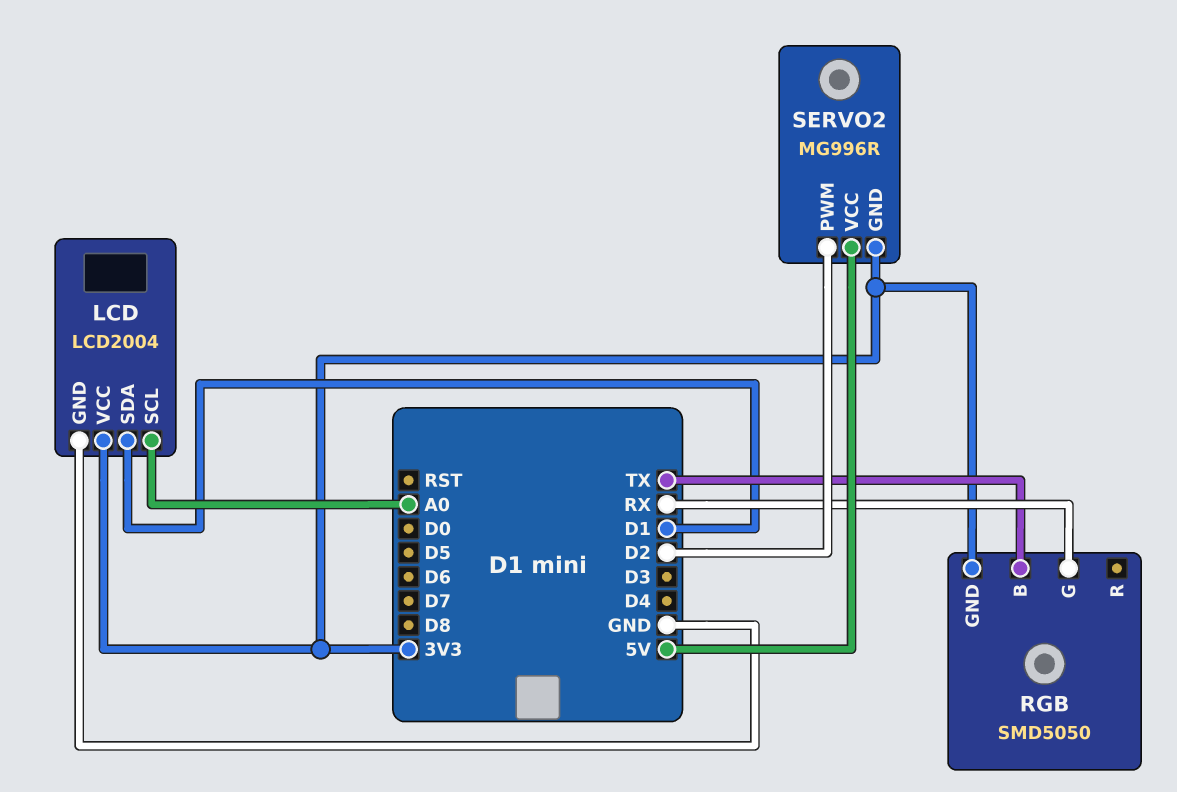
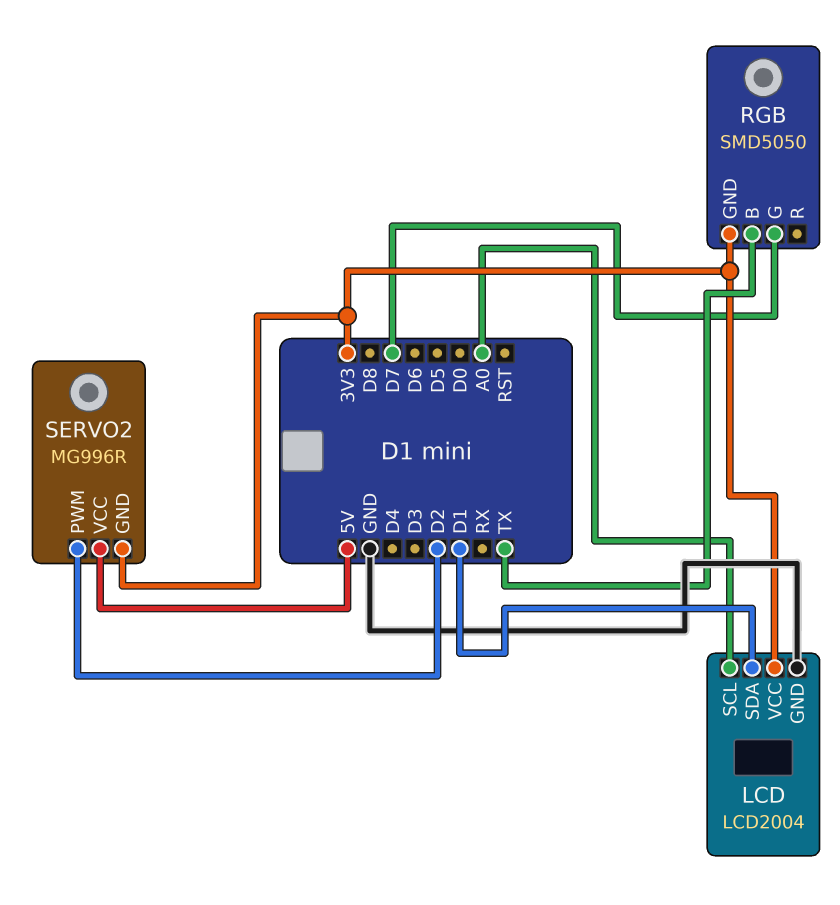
RGB pin G: RX -> D7

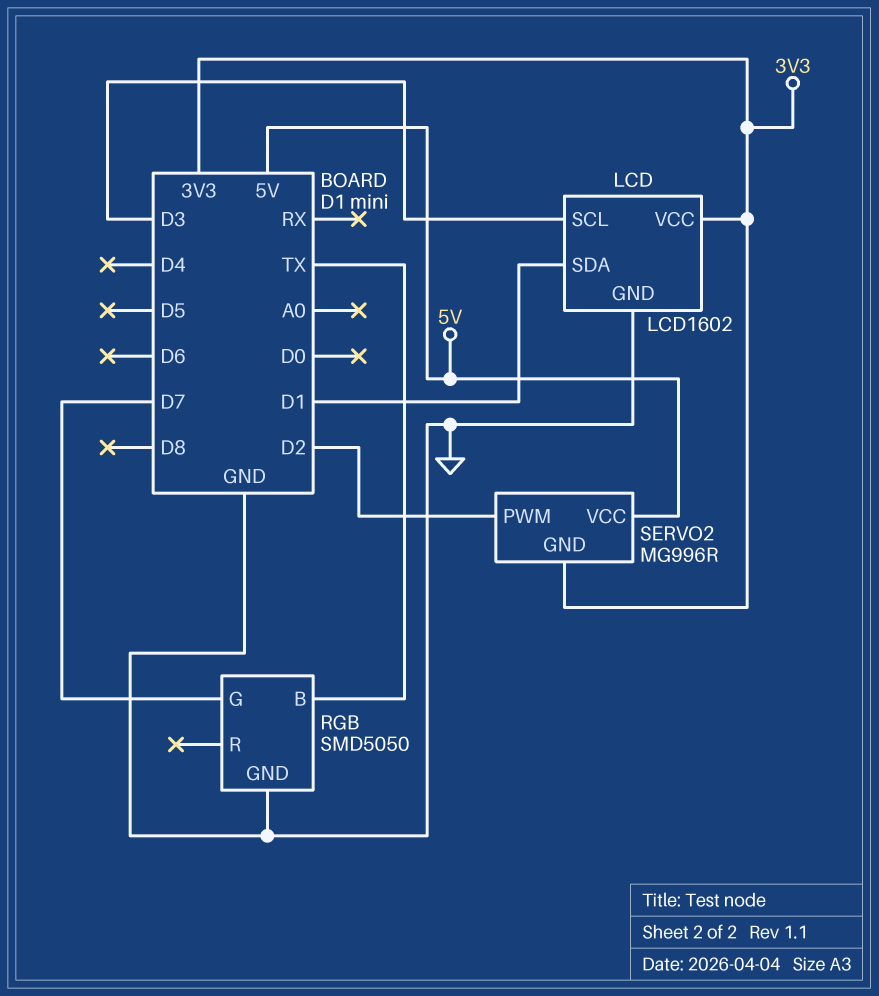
LCD: LCD2004 -> LCD1602
LCD pin SCL: A0 -> D3
RGB pin GND: 3V3 -> GND

